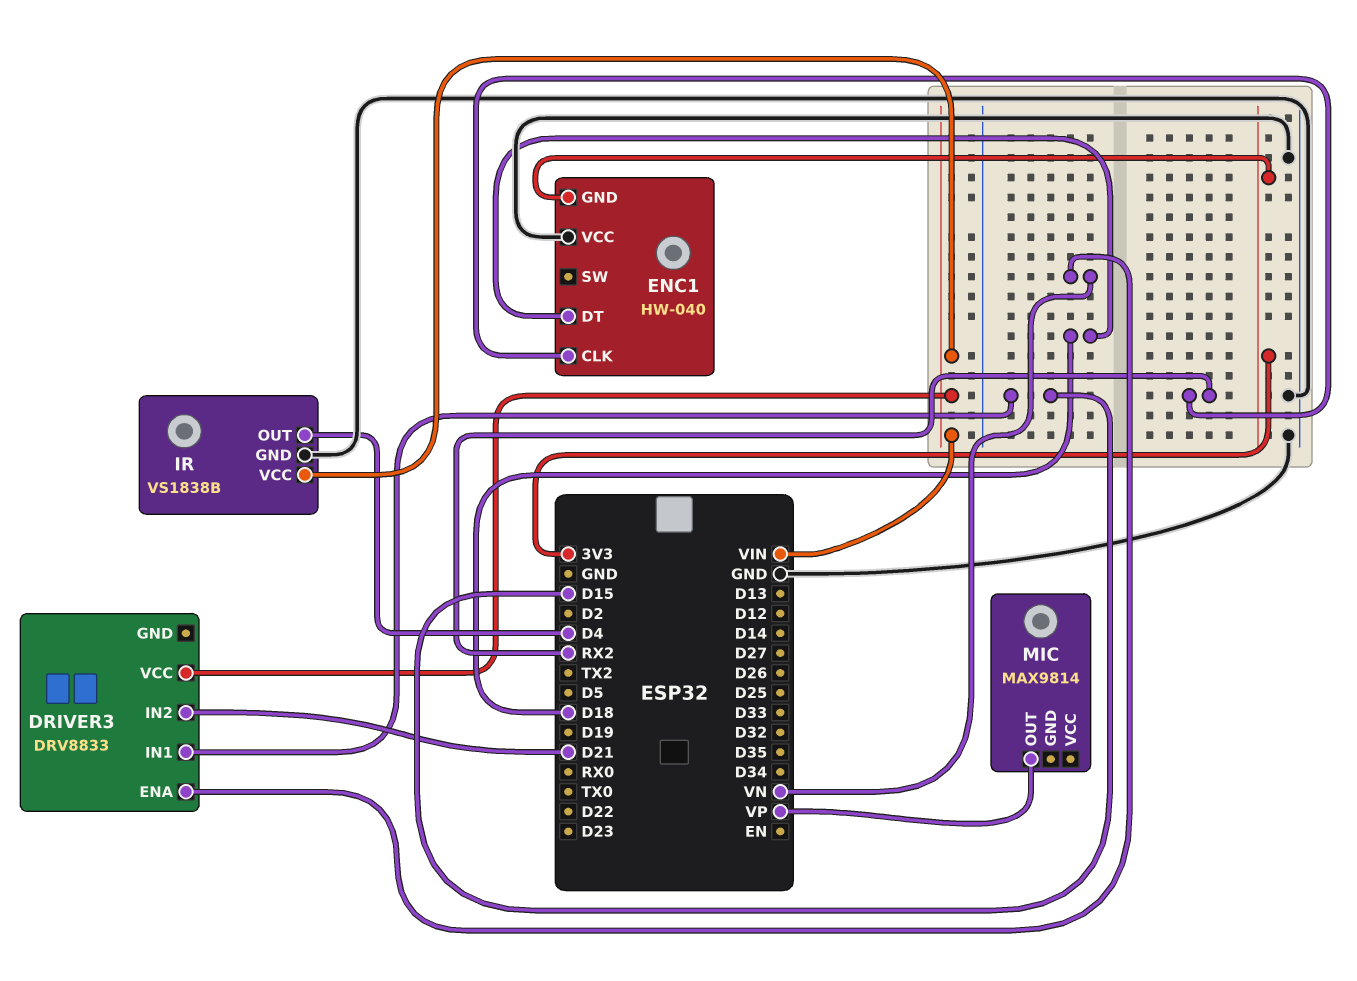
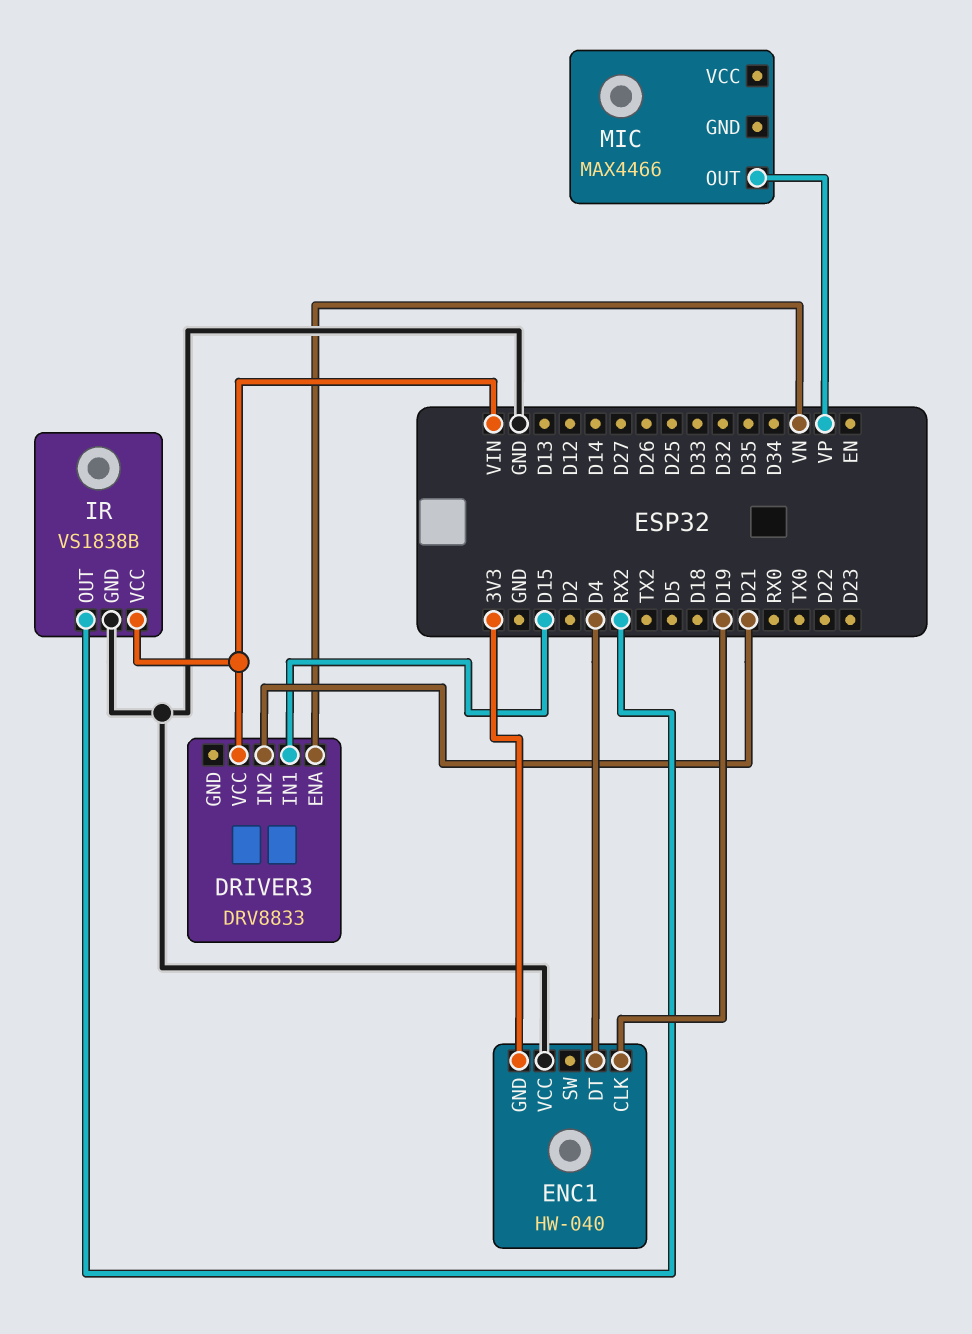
ENC1 pin CLK: RX2 -> D19
ENC1 pin DT: D18 -> D4
IR pin OUT: D4 -> RX2
MIC: MAX9814 -> MAX4466

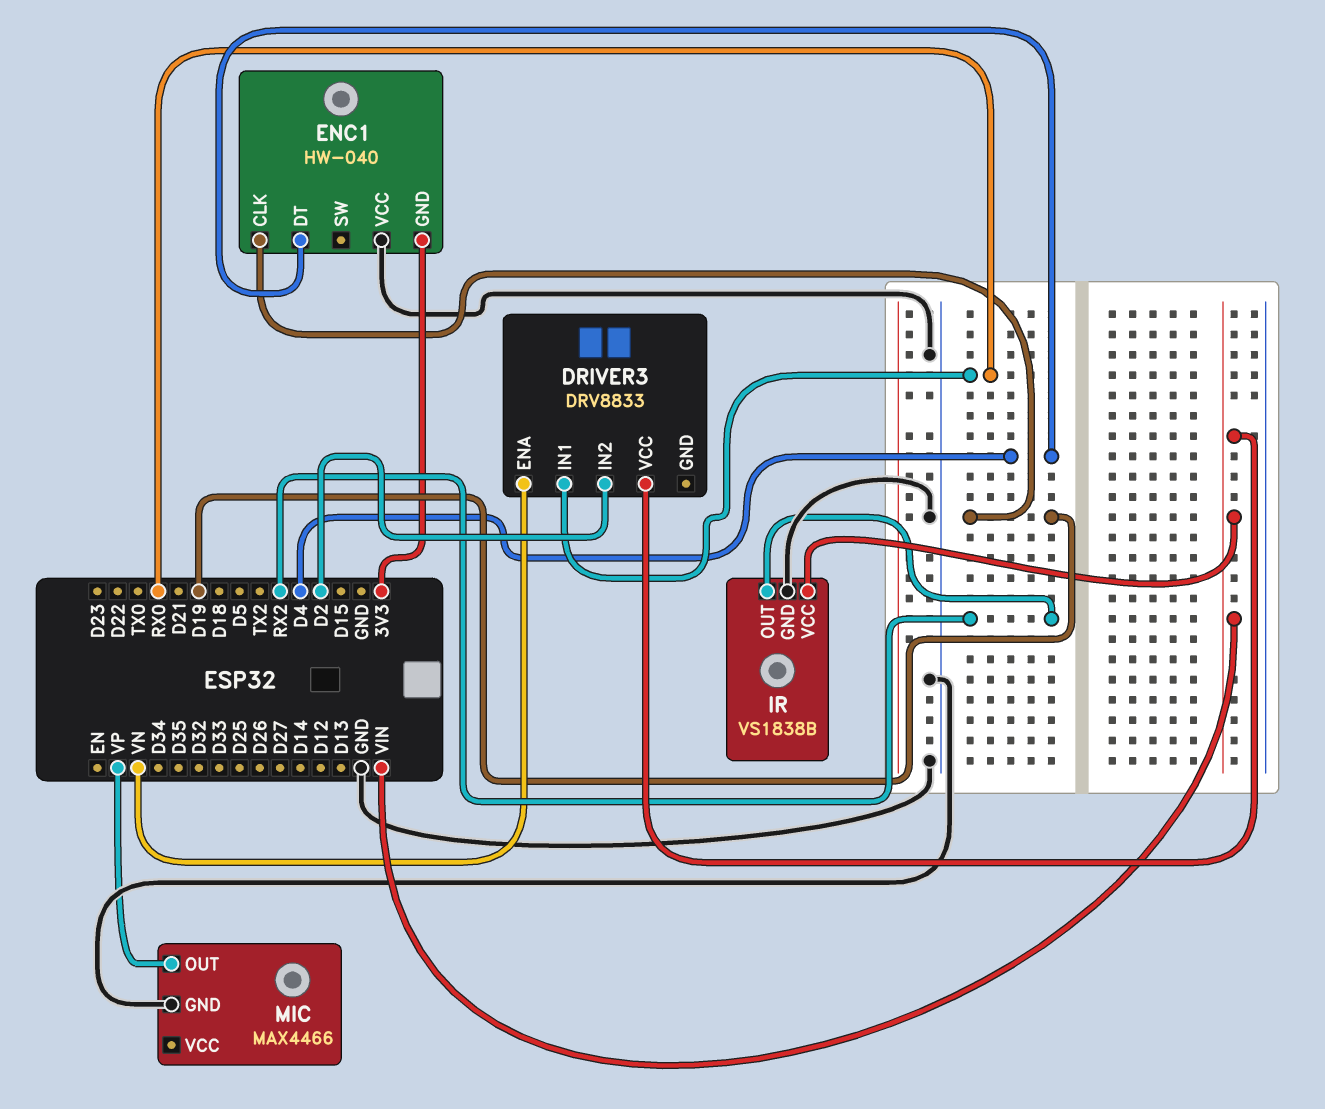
DRIVER3 pin IN1: D15 -> RX0
DRIVER3 pin IN2: D21 -> D2
MIC pin GND: none -> GND

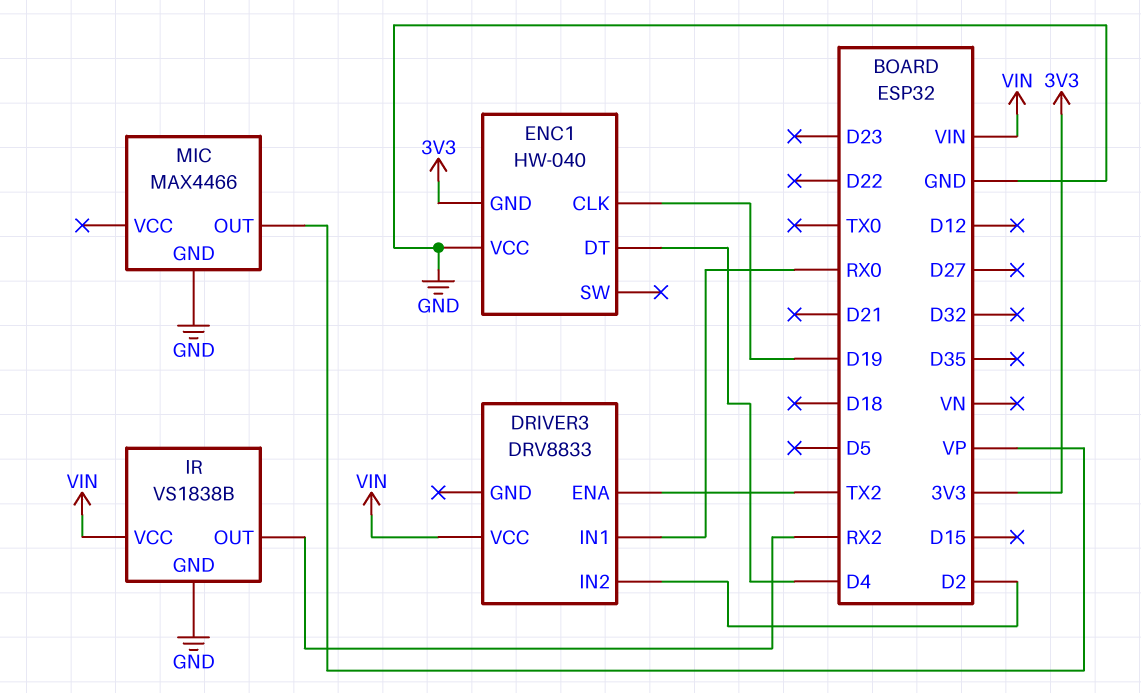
DRIVER3 pin ENA: VN -> TX2

